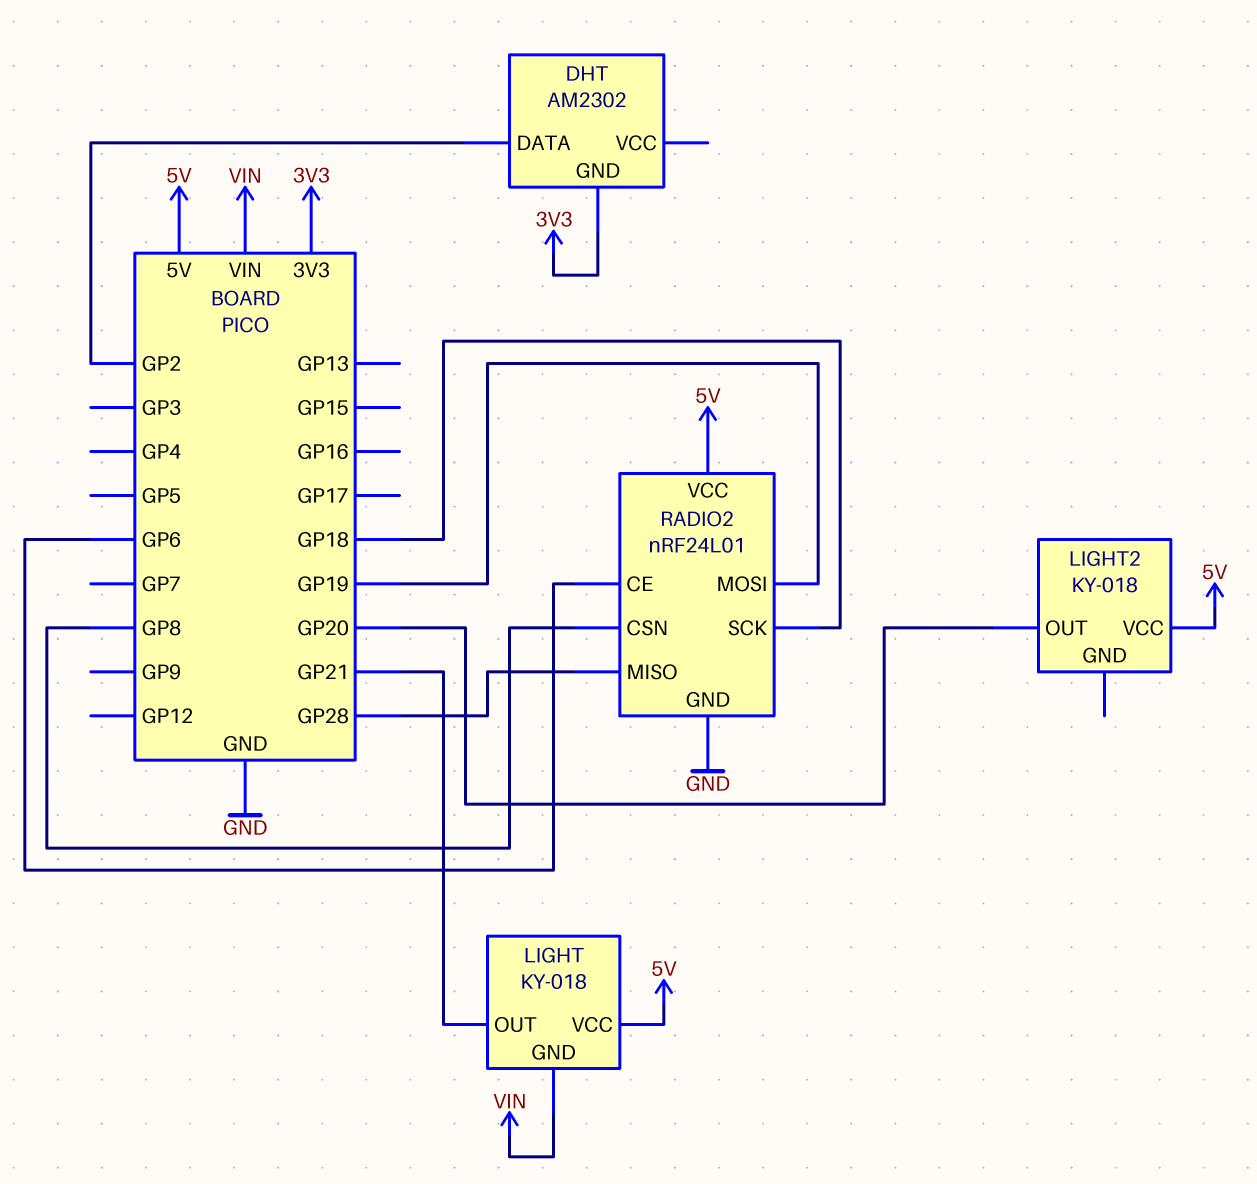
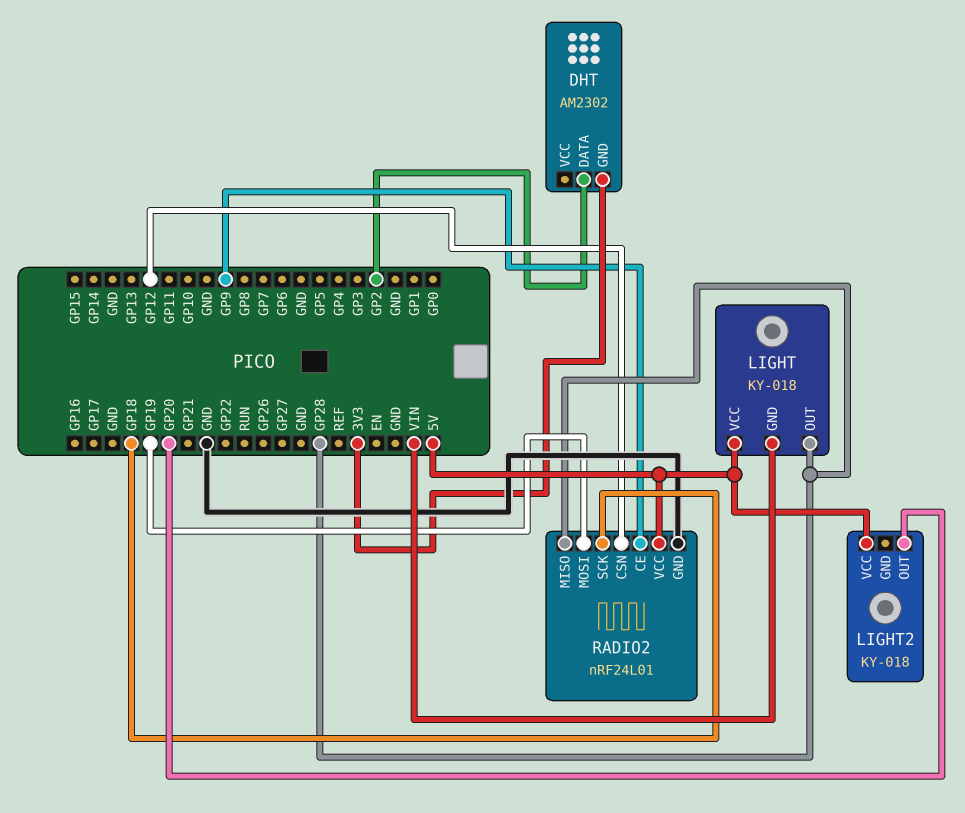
LIGHT pin OUT: GP21 -> GP28
RADIO2 pin CE: GP6 -> GP9
RADIO2 pin CSN: GP8 -> GP12

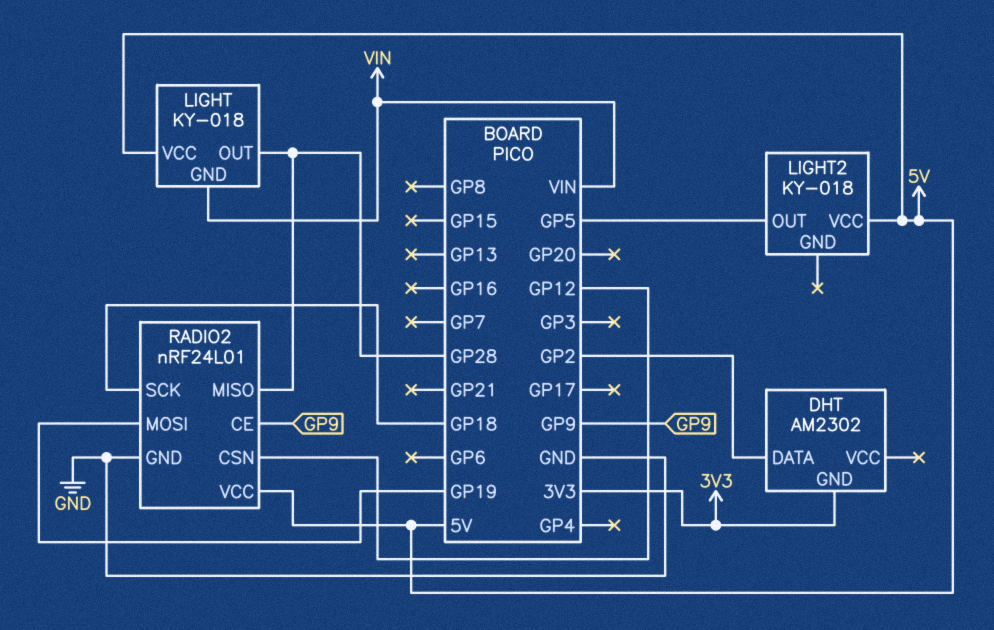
LIGHT2 pin OUT: GP20 -> GP5

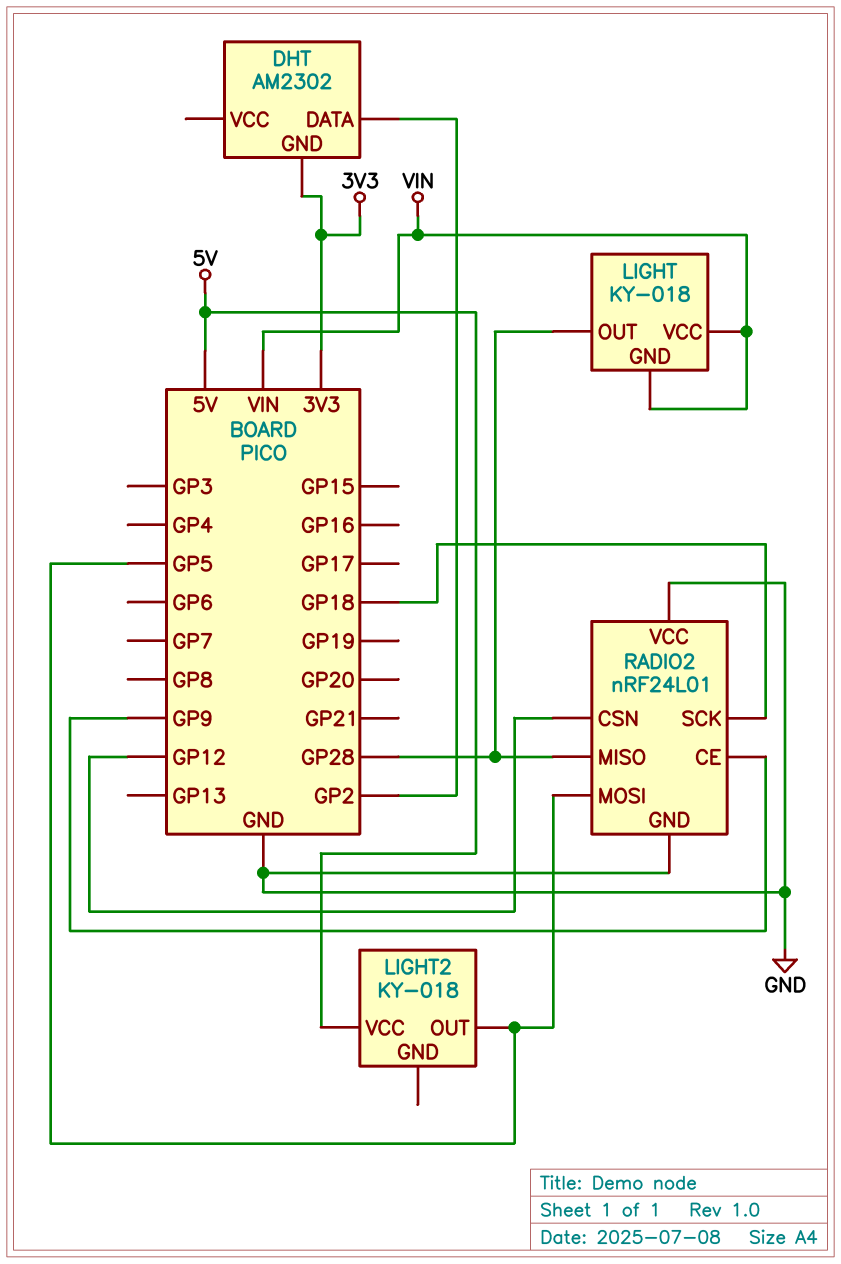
LIGHT pin VCC: 5V -> VIN
RADIO2 pin MOSI: GP19 -> GP5
RADIO2 pin VCC: 5V -> GND

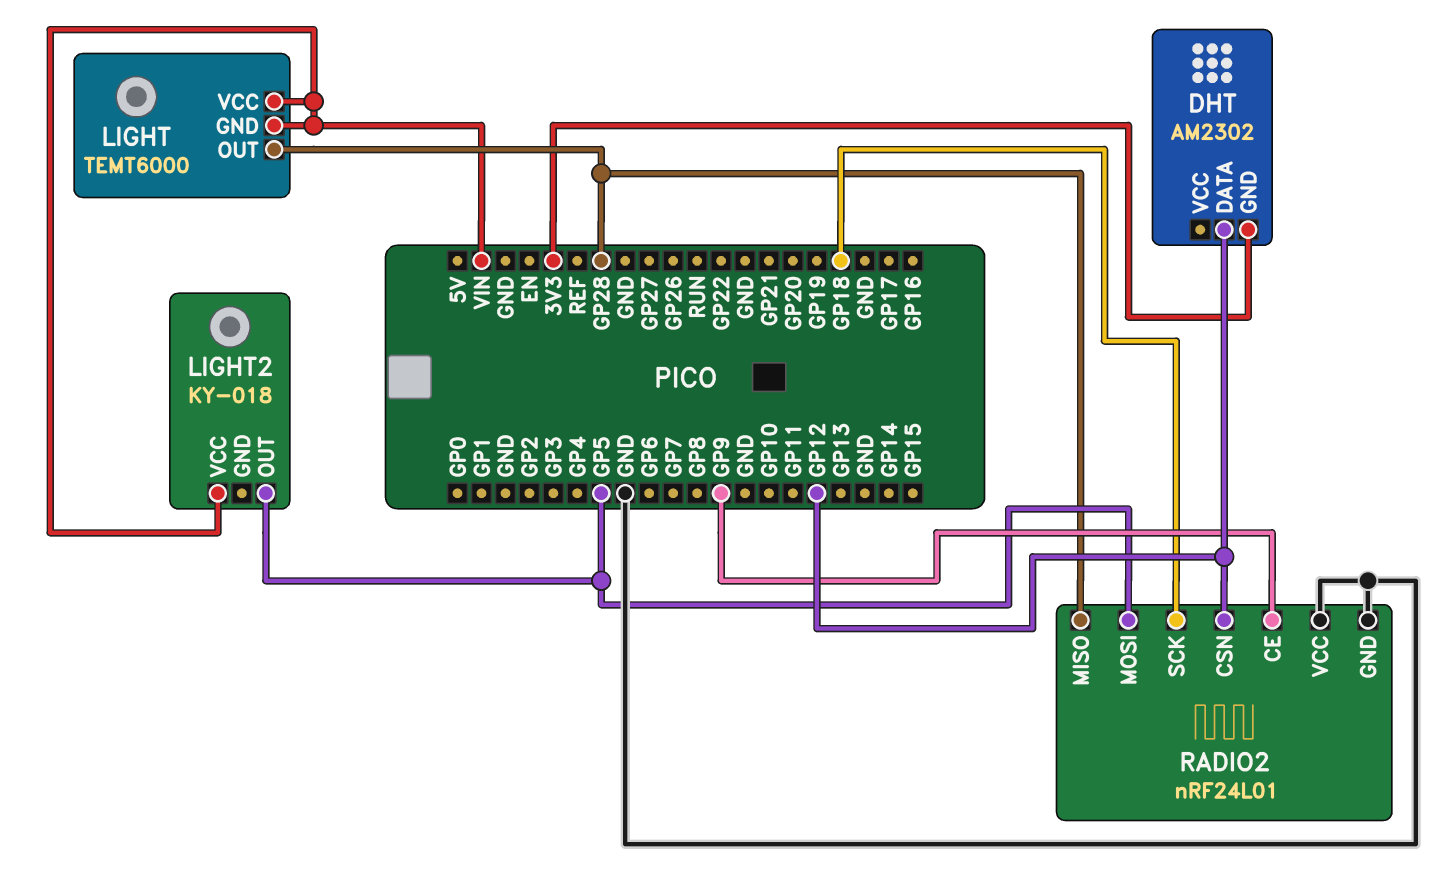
DHT pin DATA: GP2 -> GP12
LIGHT: KY-018 -> TEMT6000
LIGHT2 pin VCC: 5V -> VIN

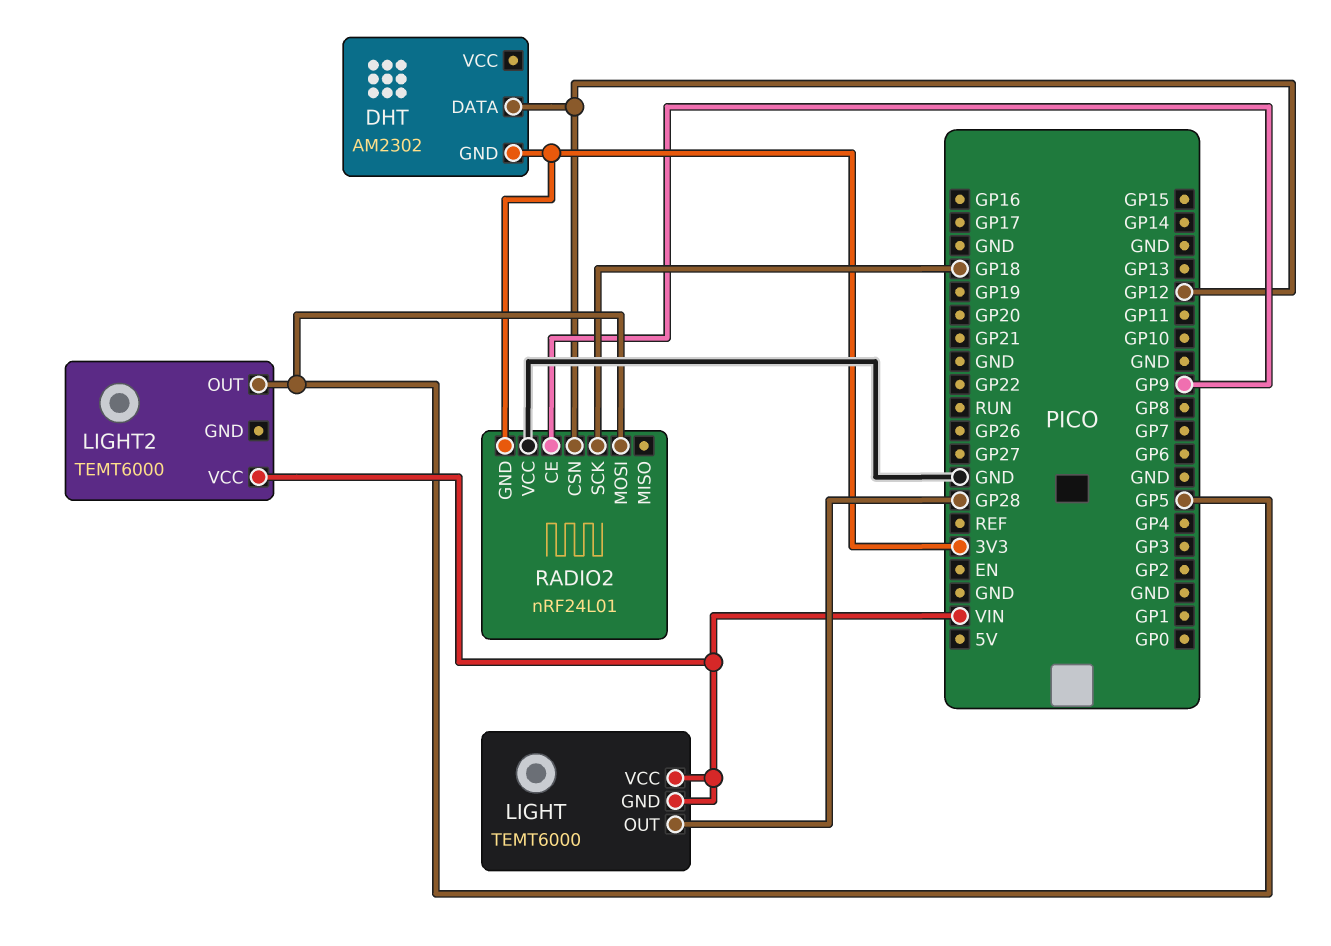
LIGHT2: KY-018 -> TEMT6000
RADIO2 pin GND: GND -> 3V3
RADIO2 pin MISO: GP28 -> none

